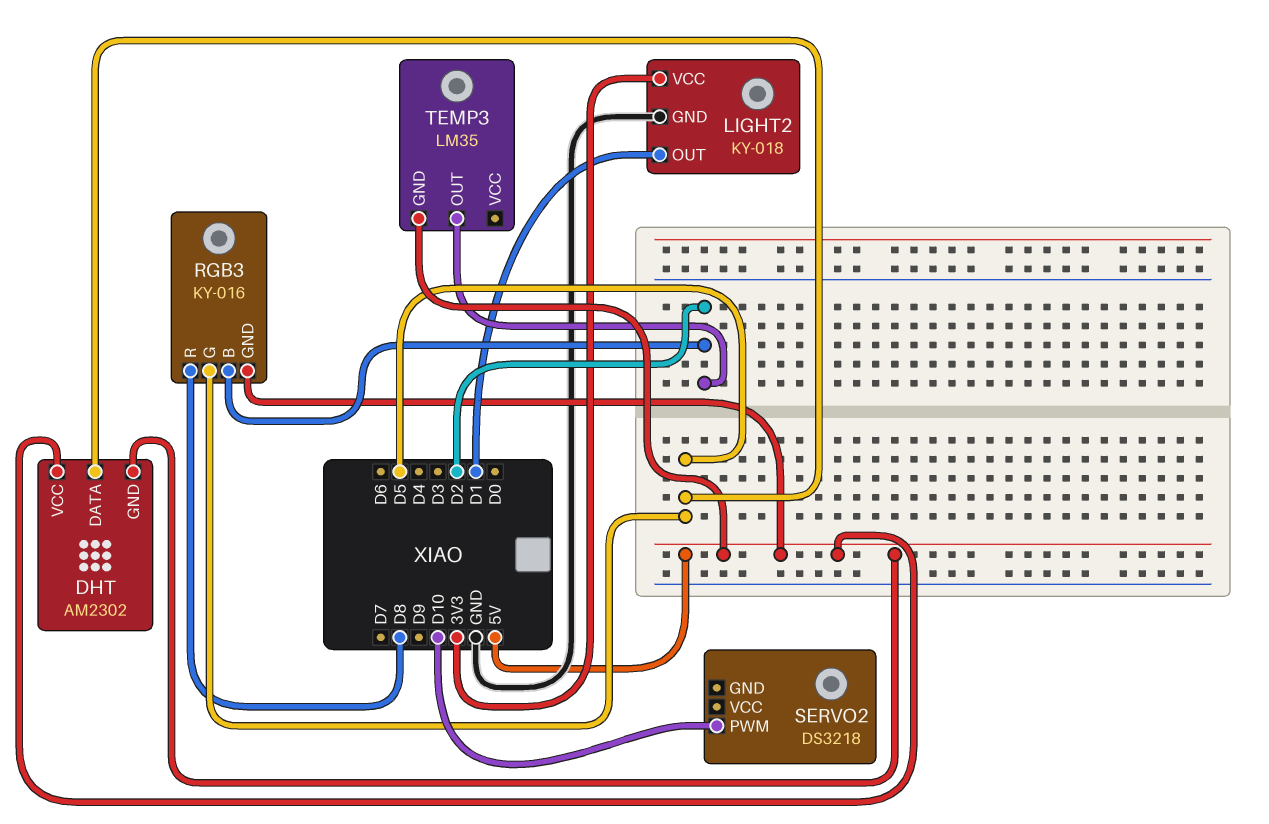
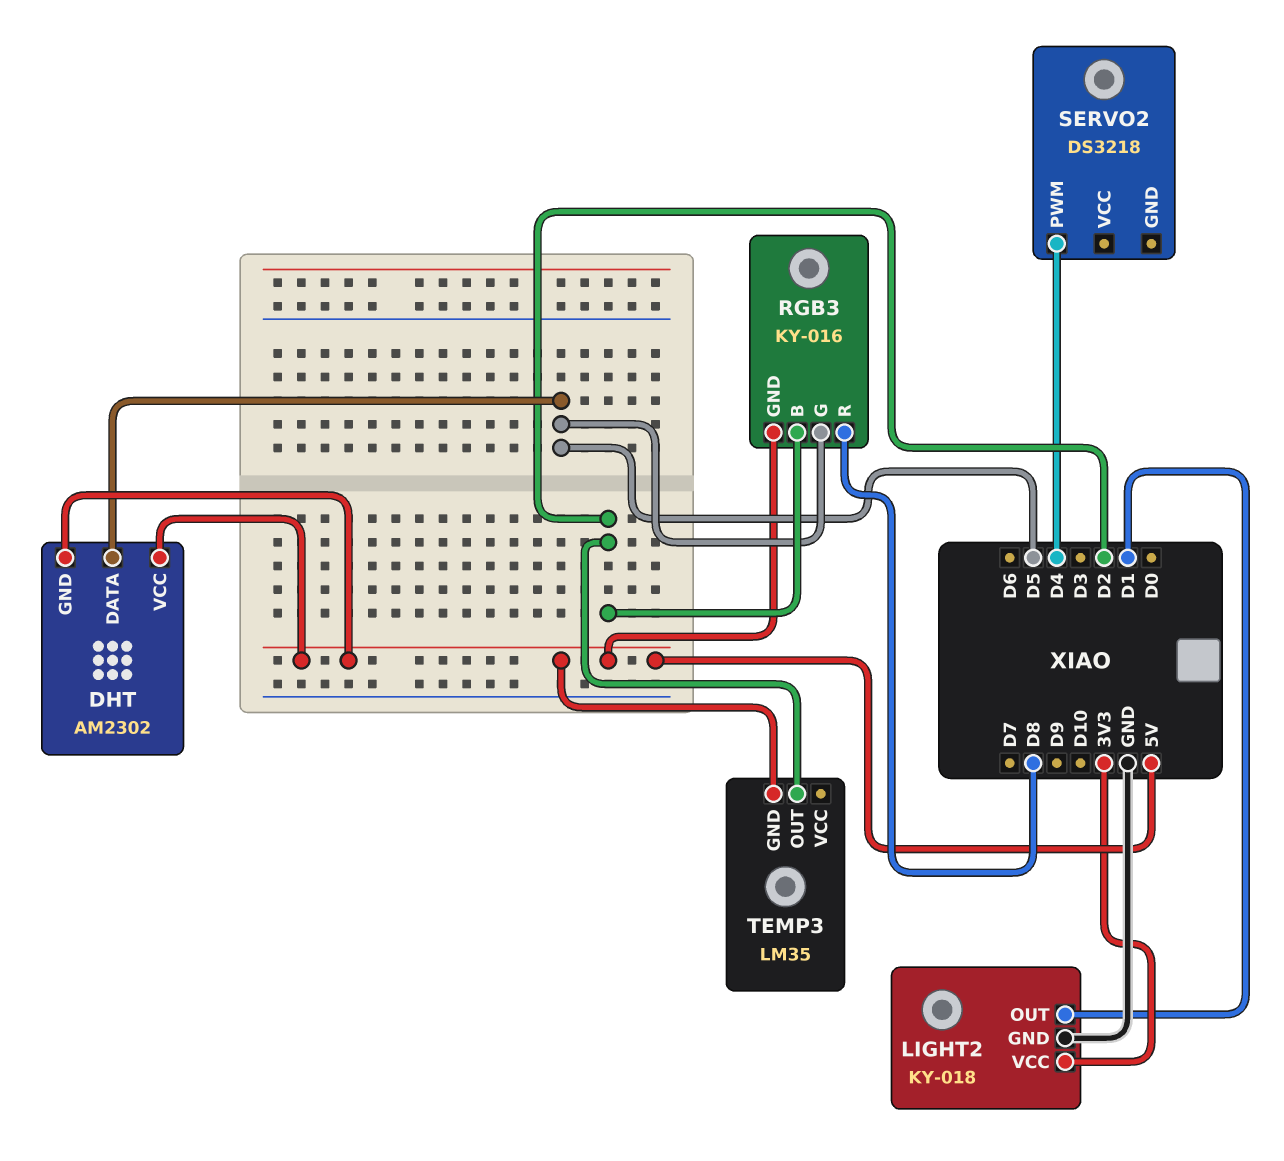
SERVO2 pin PWM: D10 -> D4

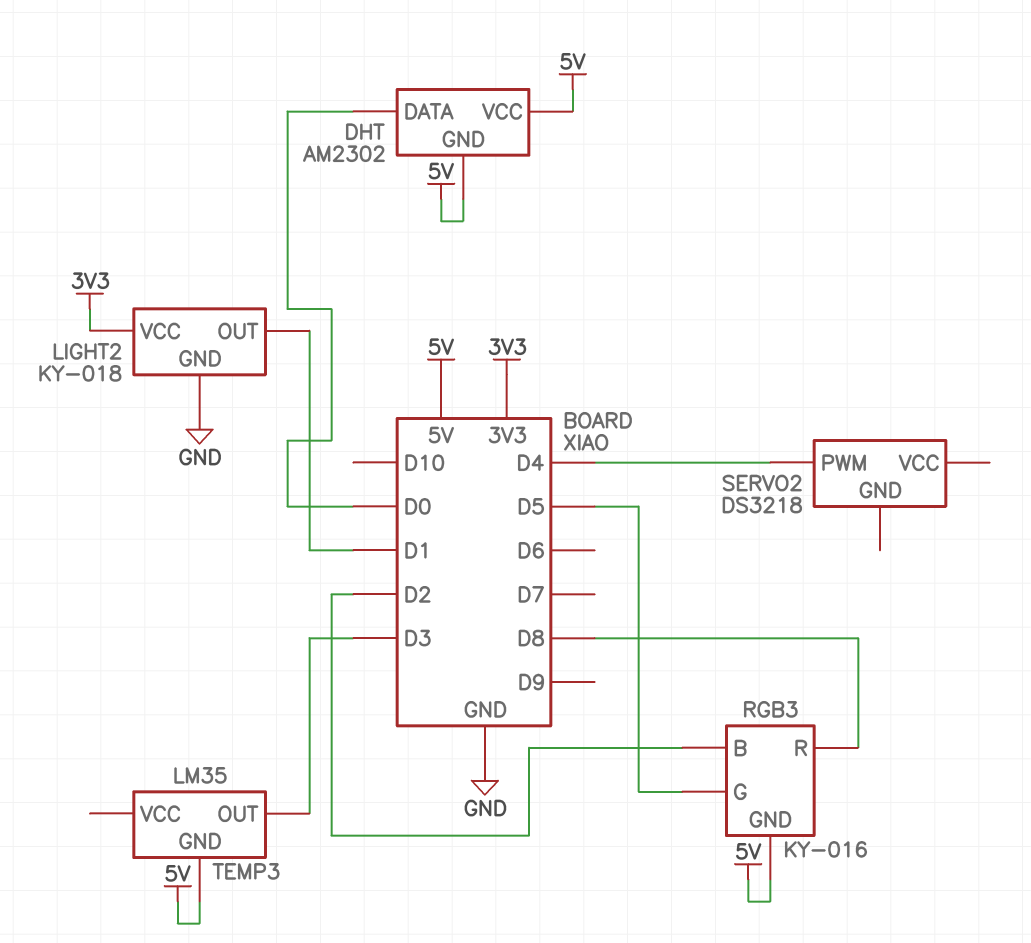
DHT pin DATA: D5 -> D0
TEMP3 pin OUT: D2 -> D3

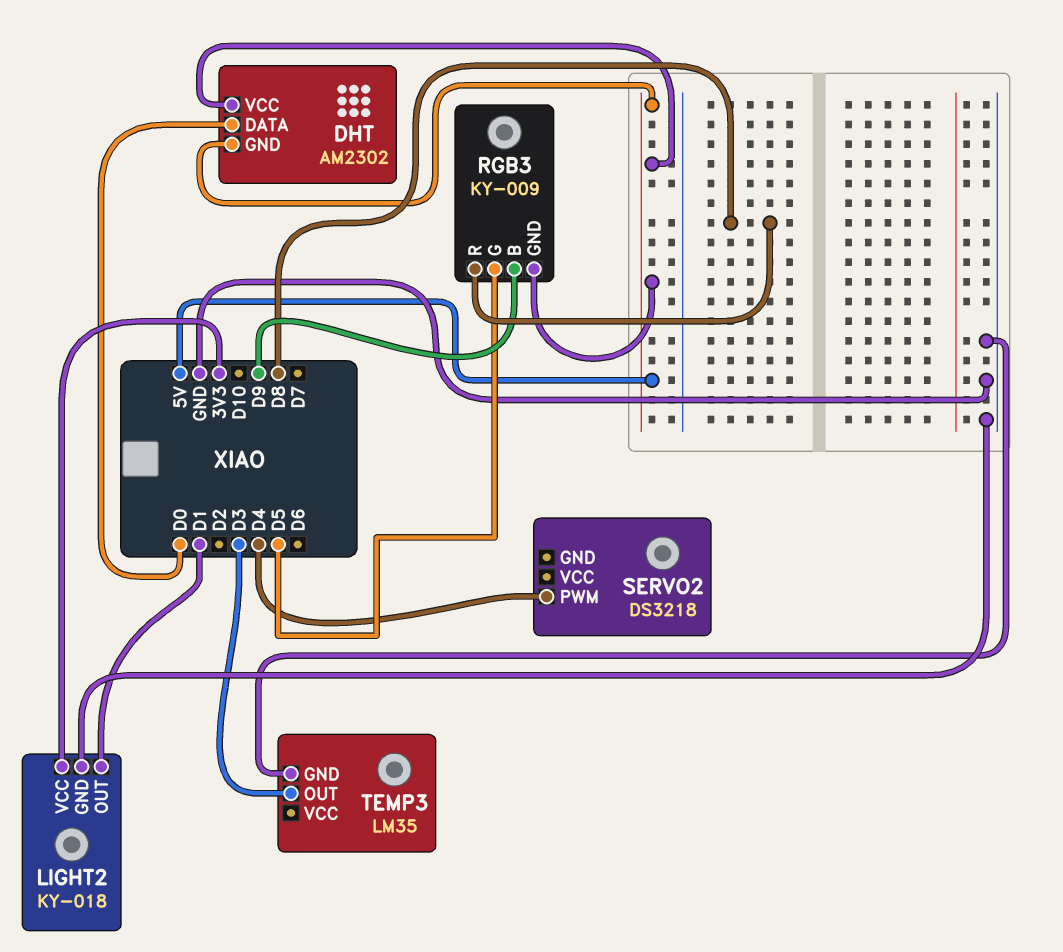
RGB3: KY-016 -> KY-009
RGB3 pin B: D2 -> D9
TEMP3 pin GND: 5V -> GND

